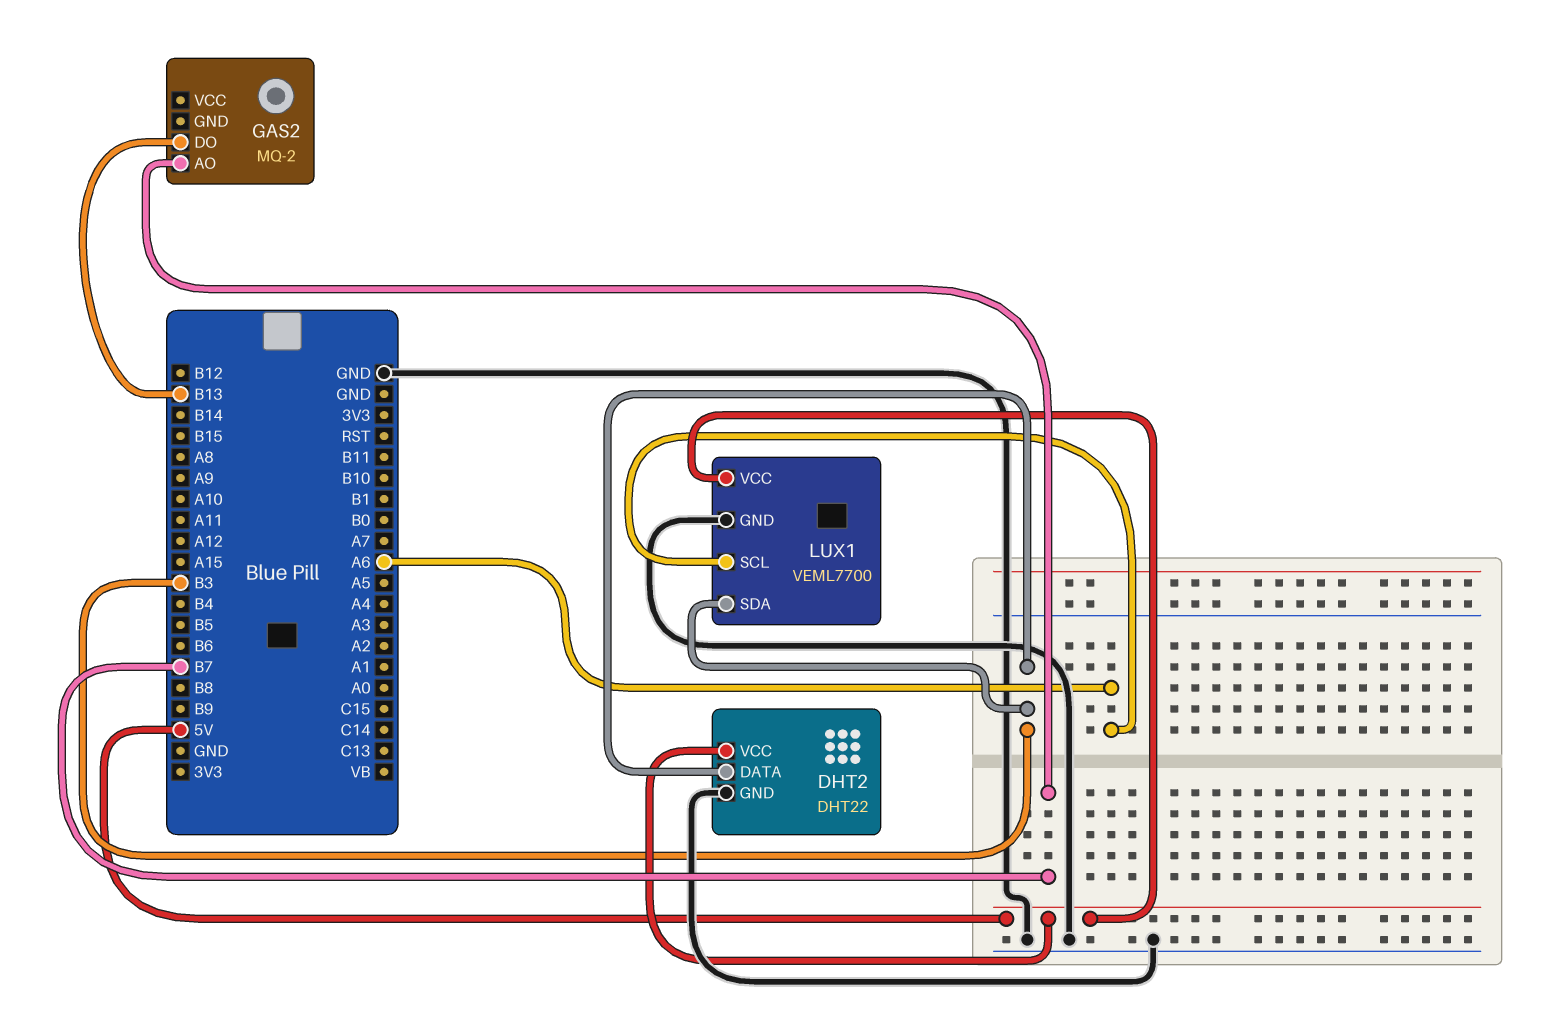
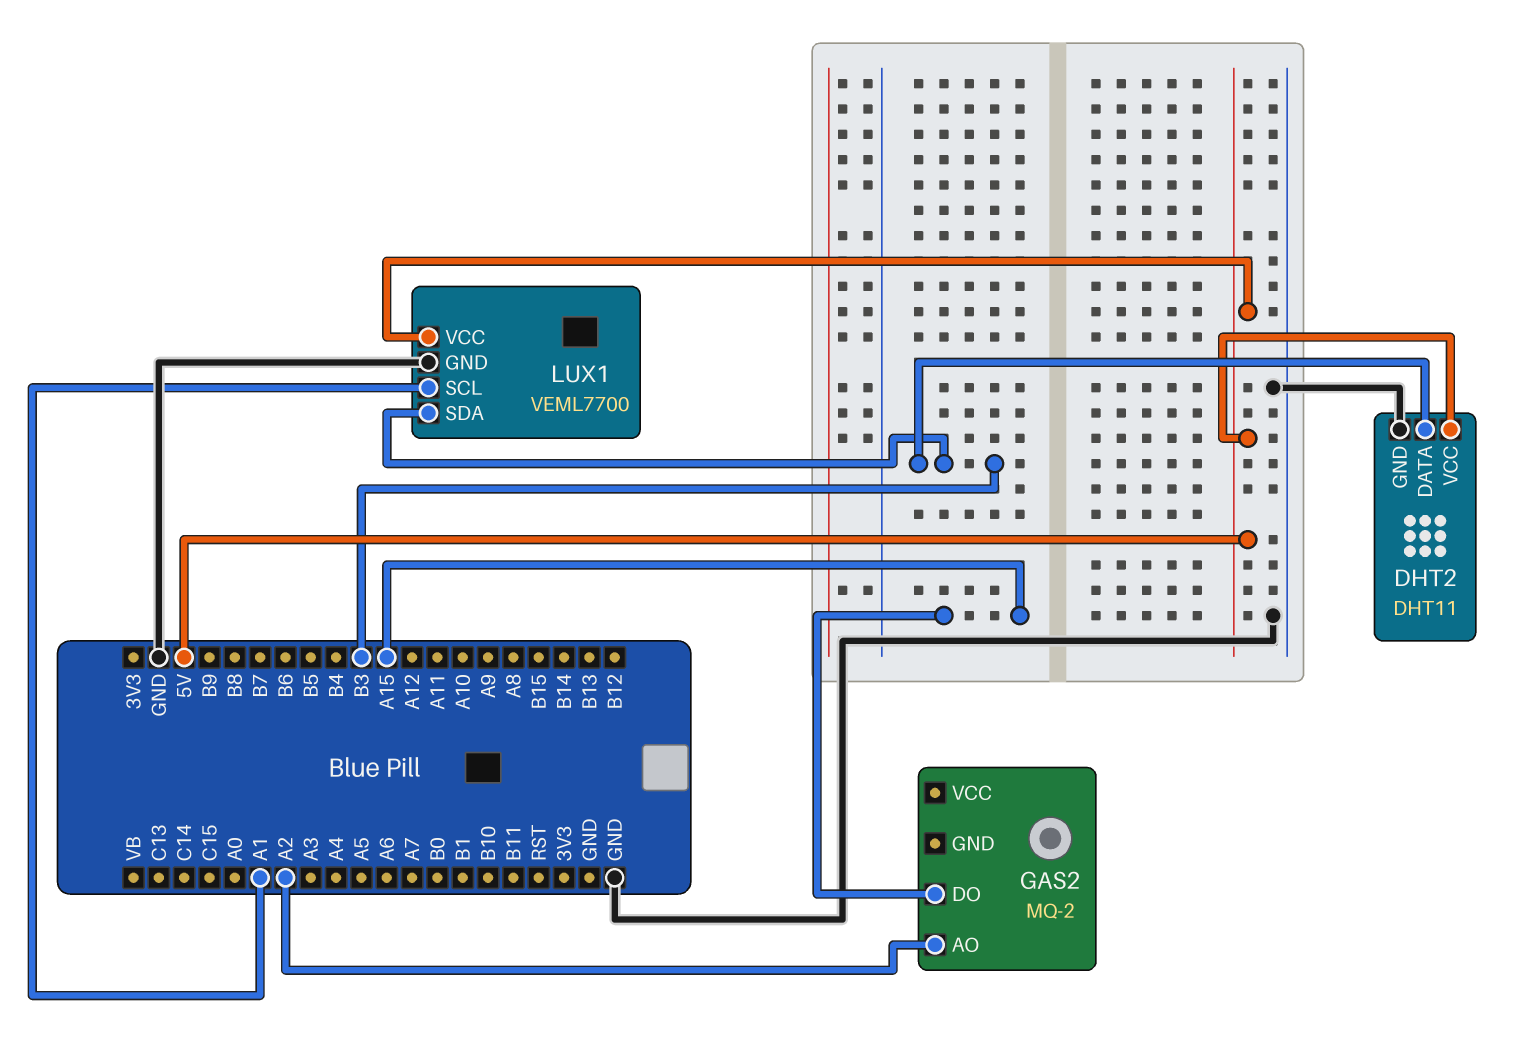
DHT2: DHT22 -> DHT11
GAS2 pin AO: B7 -> A2
GAS2 pin DO: B13 -> A15
LUX1 pin SCL: A6 -> A1

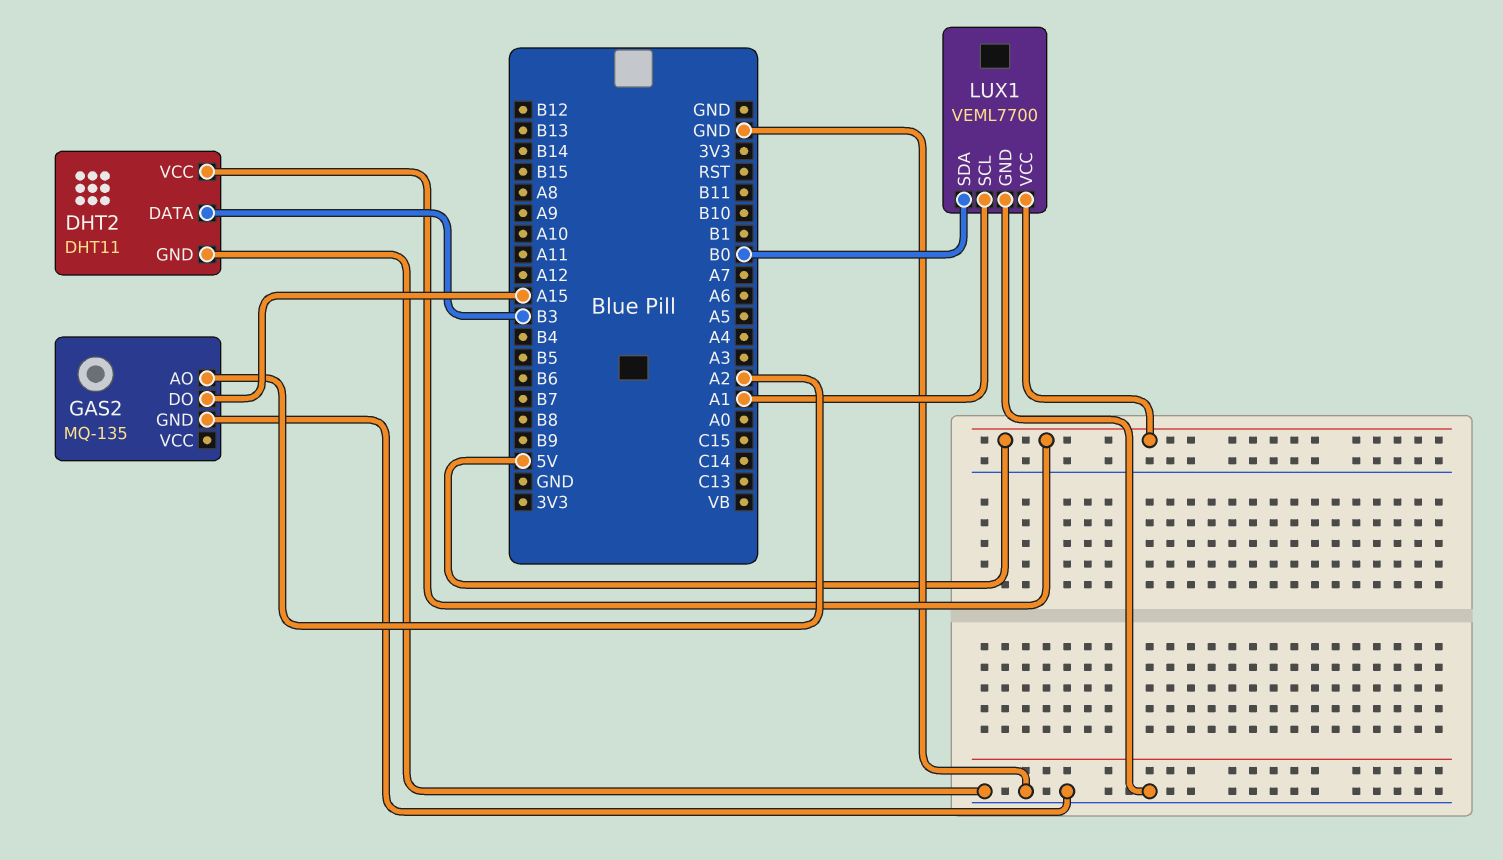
GAS2: MQ-2 -> MQ-135
GAS2 pin GND: none -> GND
LUX1 pin SDA: B3 -> B0

